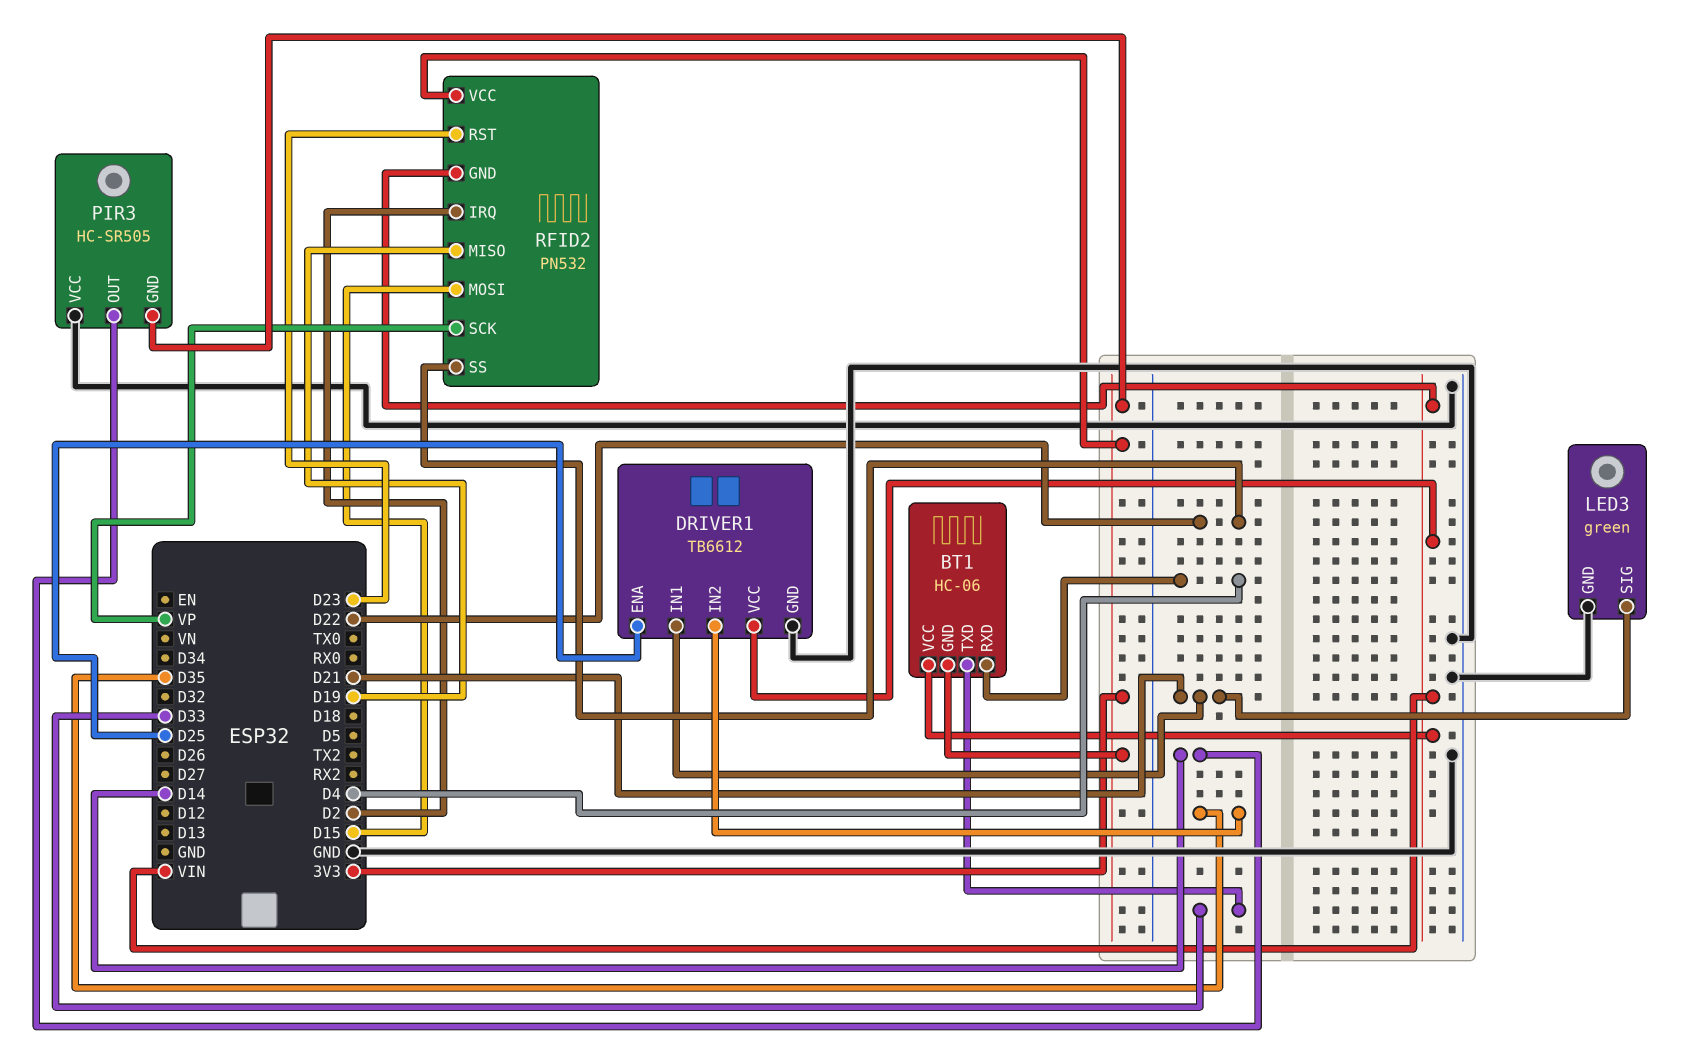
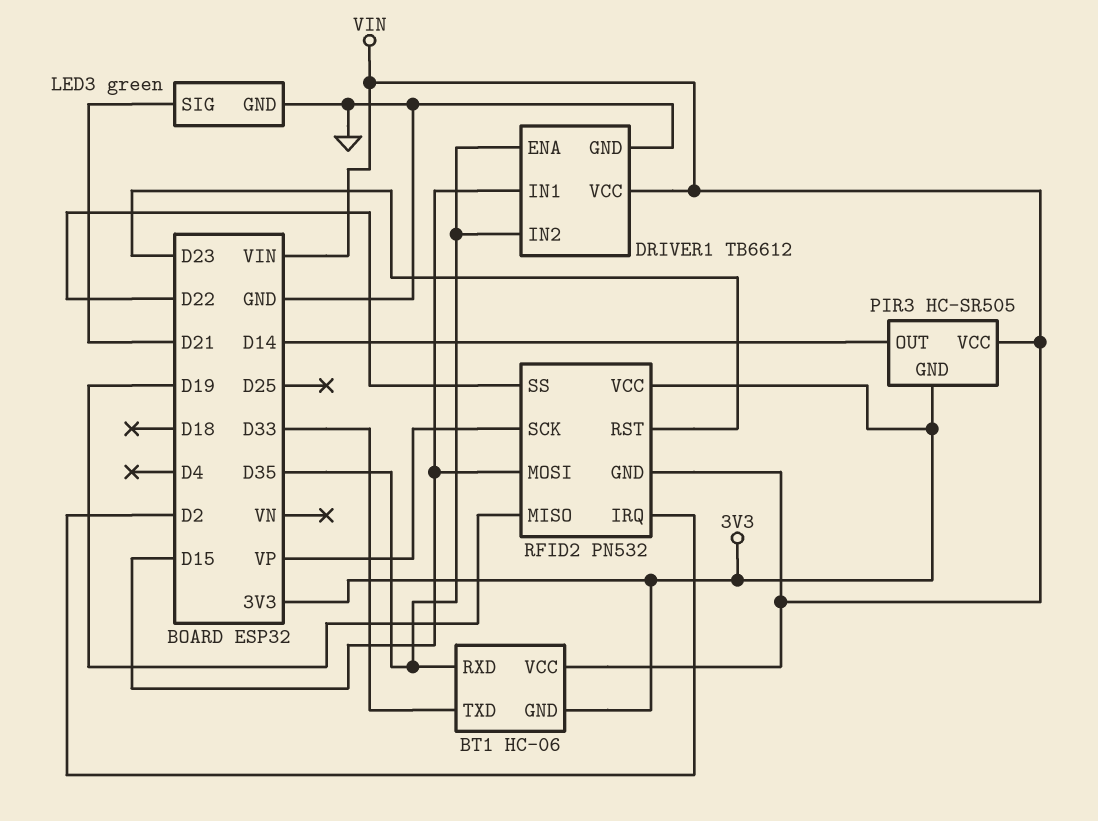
BT1 pin RXD: D4 -> D35
DRIVER1 pin ENA: D25 -> D35
DRIVER1 pin IN1: D21 -> D15
PIR3 pin VCC: GND -> VIN

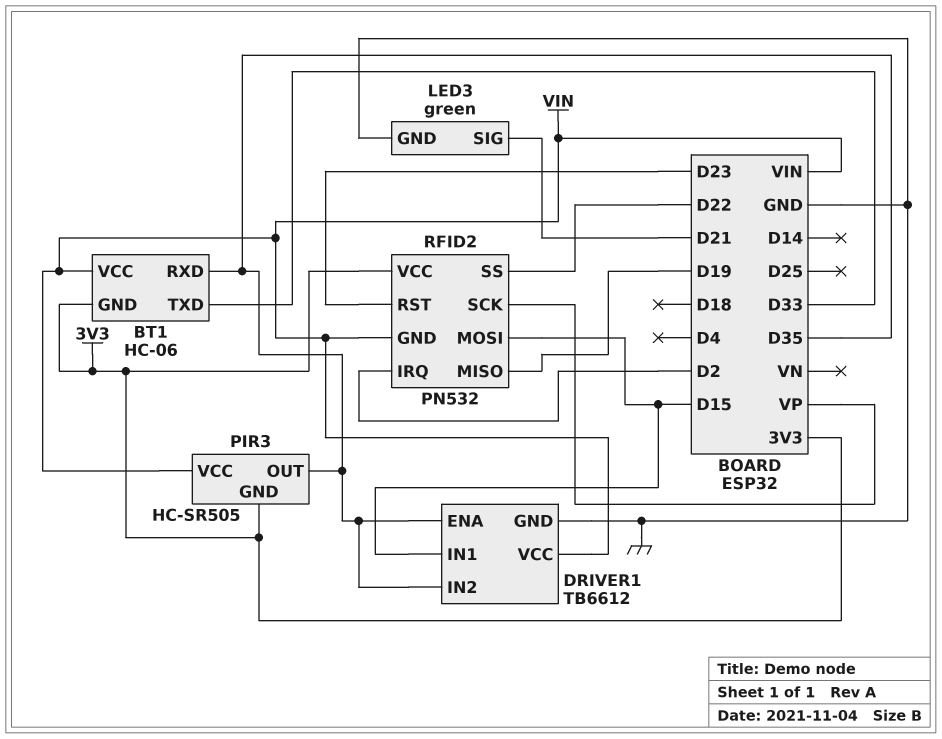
PIR3 pin OUT: D14 -> D35

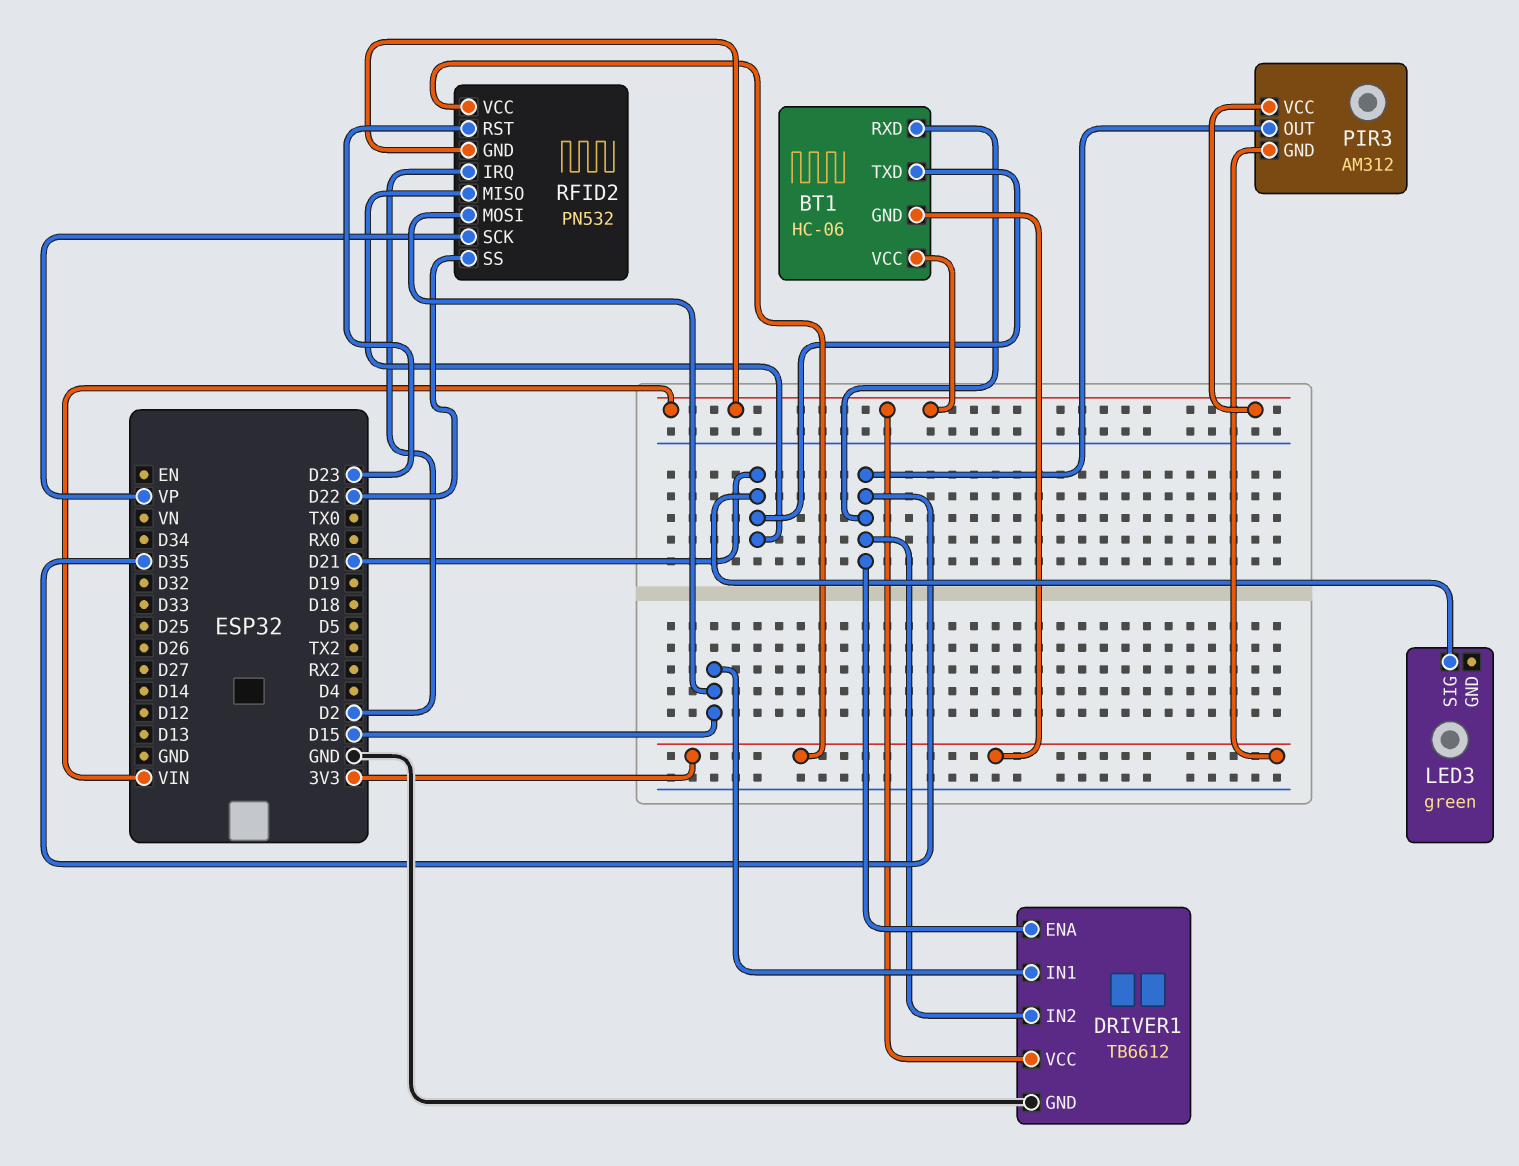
BT1 pin TXD: D33 -> D21
LED3 pin GND: GND -> none
PIR3: HC-SR505 -> AM312
RFID2 pin MISO: D19 -> D21

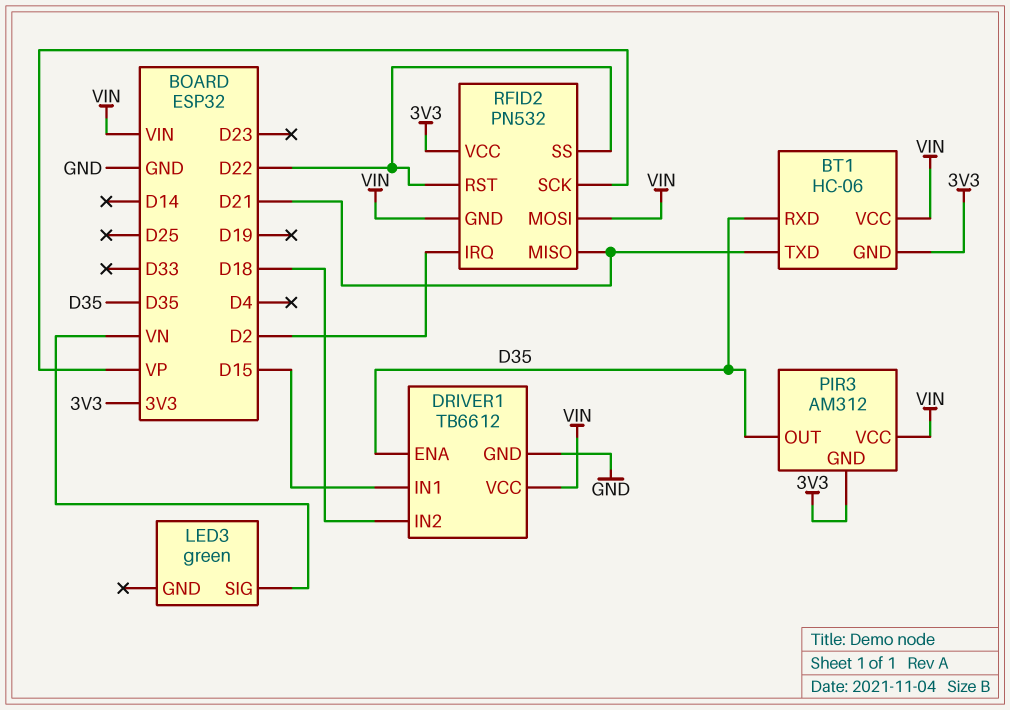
DRIVER1 pin IN2: D35 -> D18
LED3 pin SIG: D21 -> VN
RFID2 pin MOSI: D15 -> VIN
RFID2 pin RST: D23 -> D22

